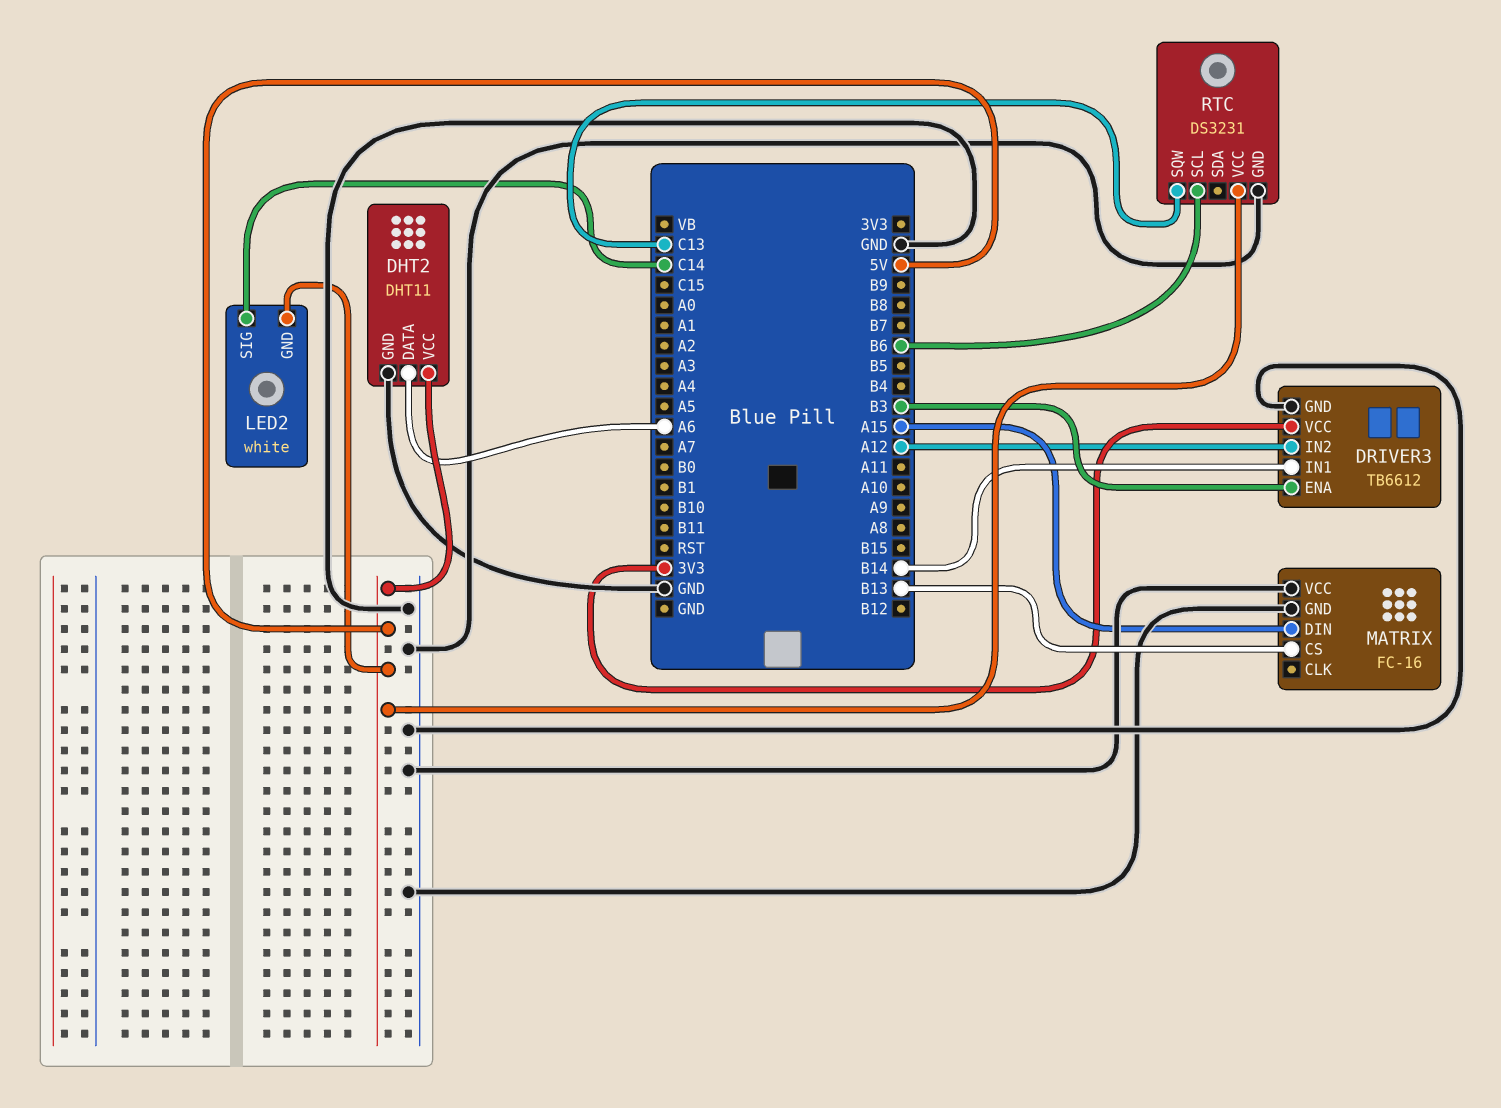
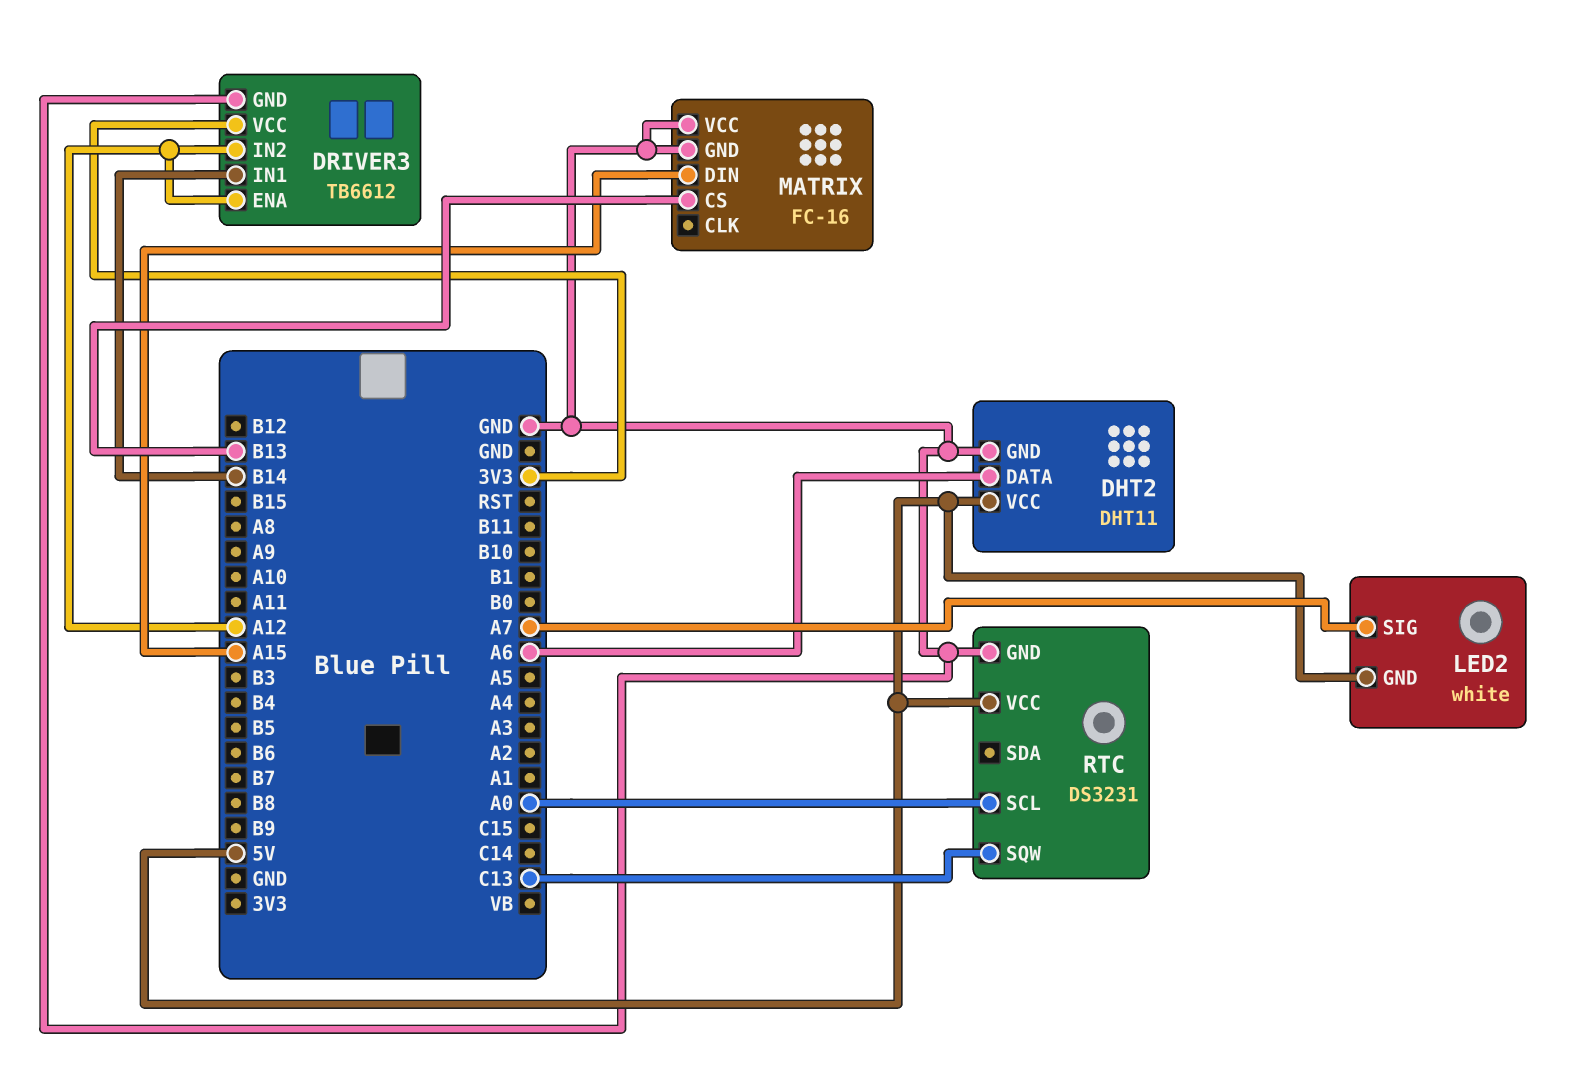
DRIVER3 pin ENA: B3 -> A12
LED2 pin SIG: C14 -> A7
RTC pin SCL: B6 -> A0

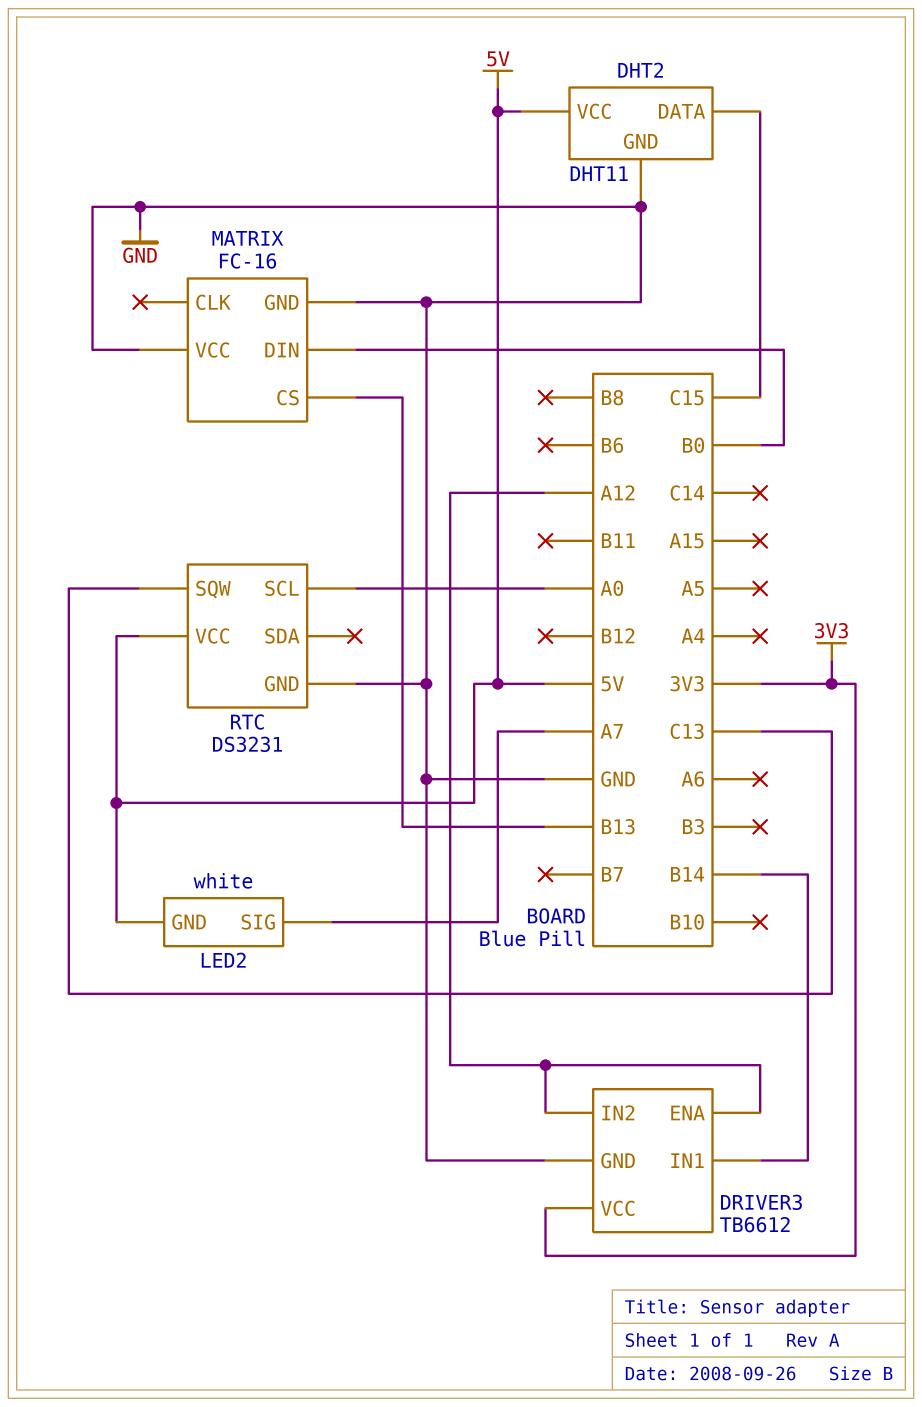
DHT2 pin DATA: A6 -> C15
MATRIX pin DIN: A15 -> B0

